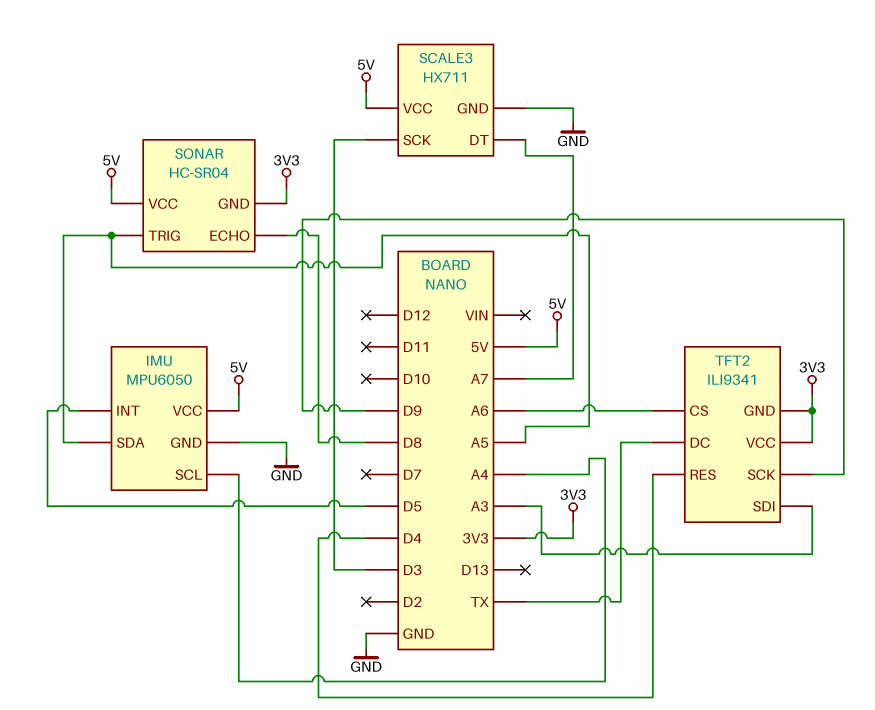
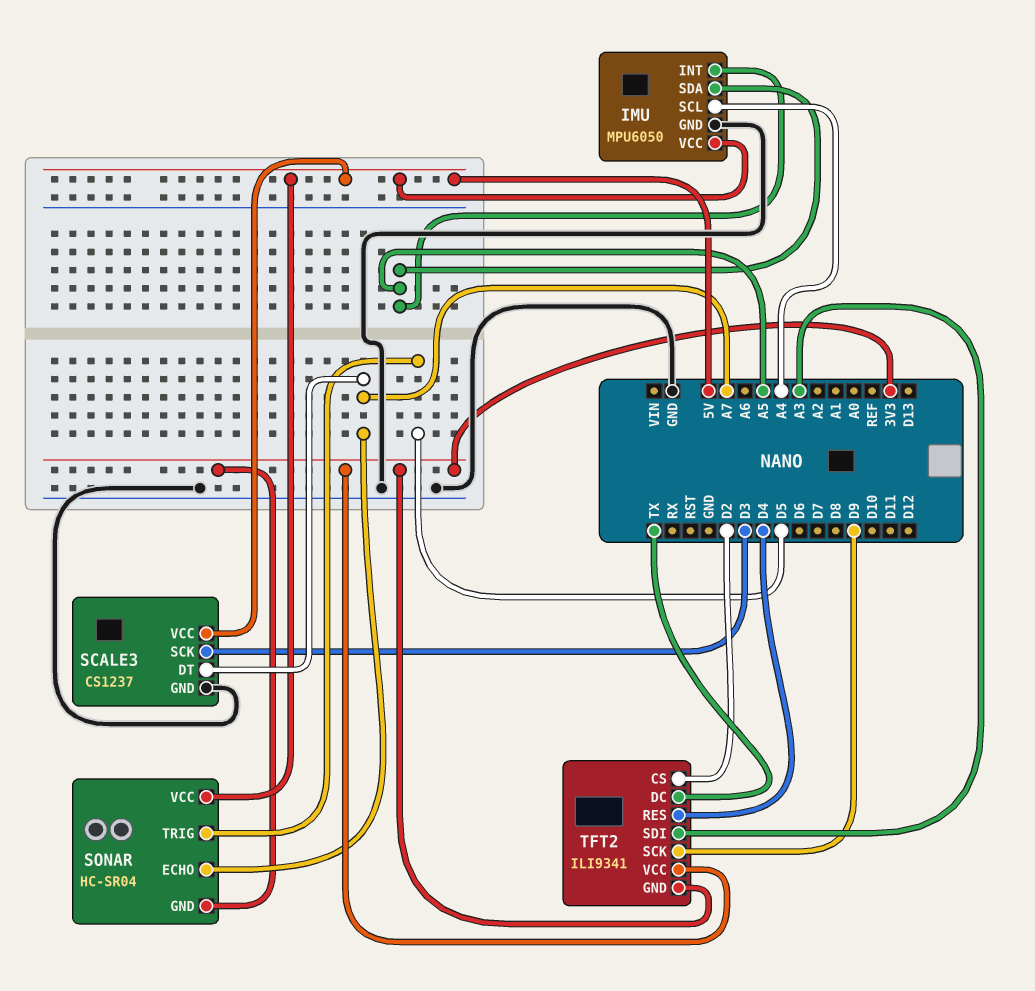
IMU pin INT: D5 -> A5
SCALE3: HX711 -> CS1237
SONAR pin ECHO: D8 -> A7
SONAR pin TRIG: A5 -> D5
TFT2 pin CS: A6 -> D2

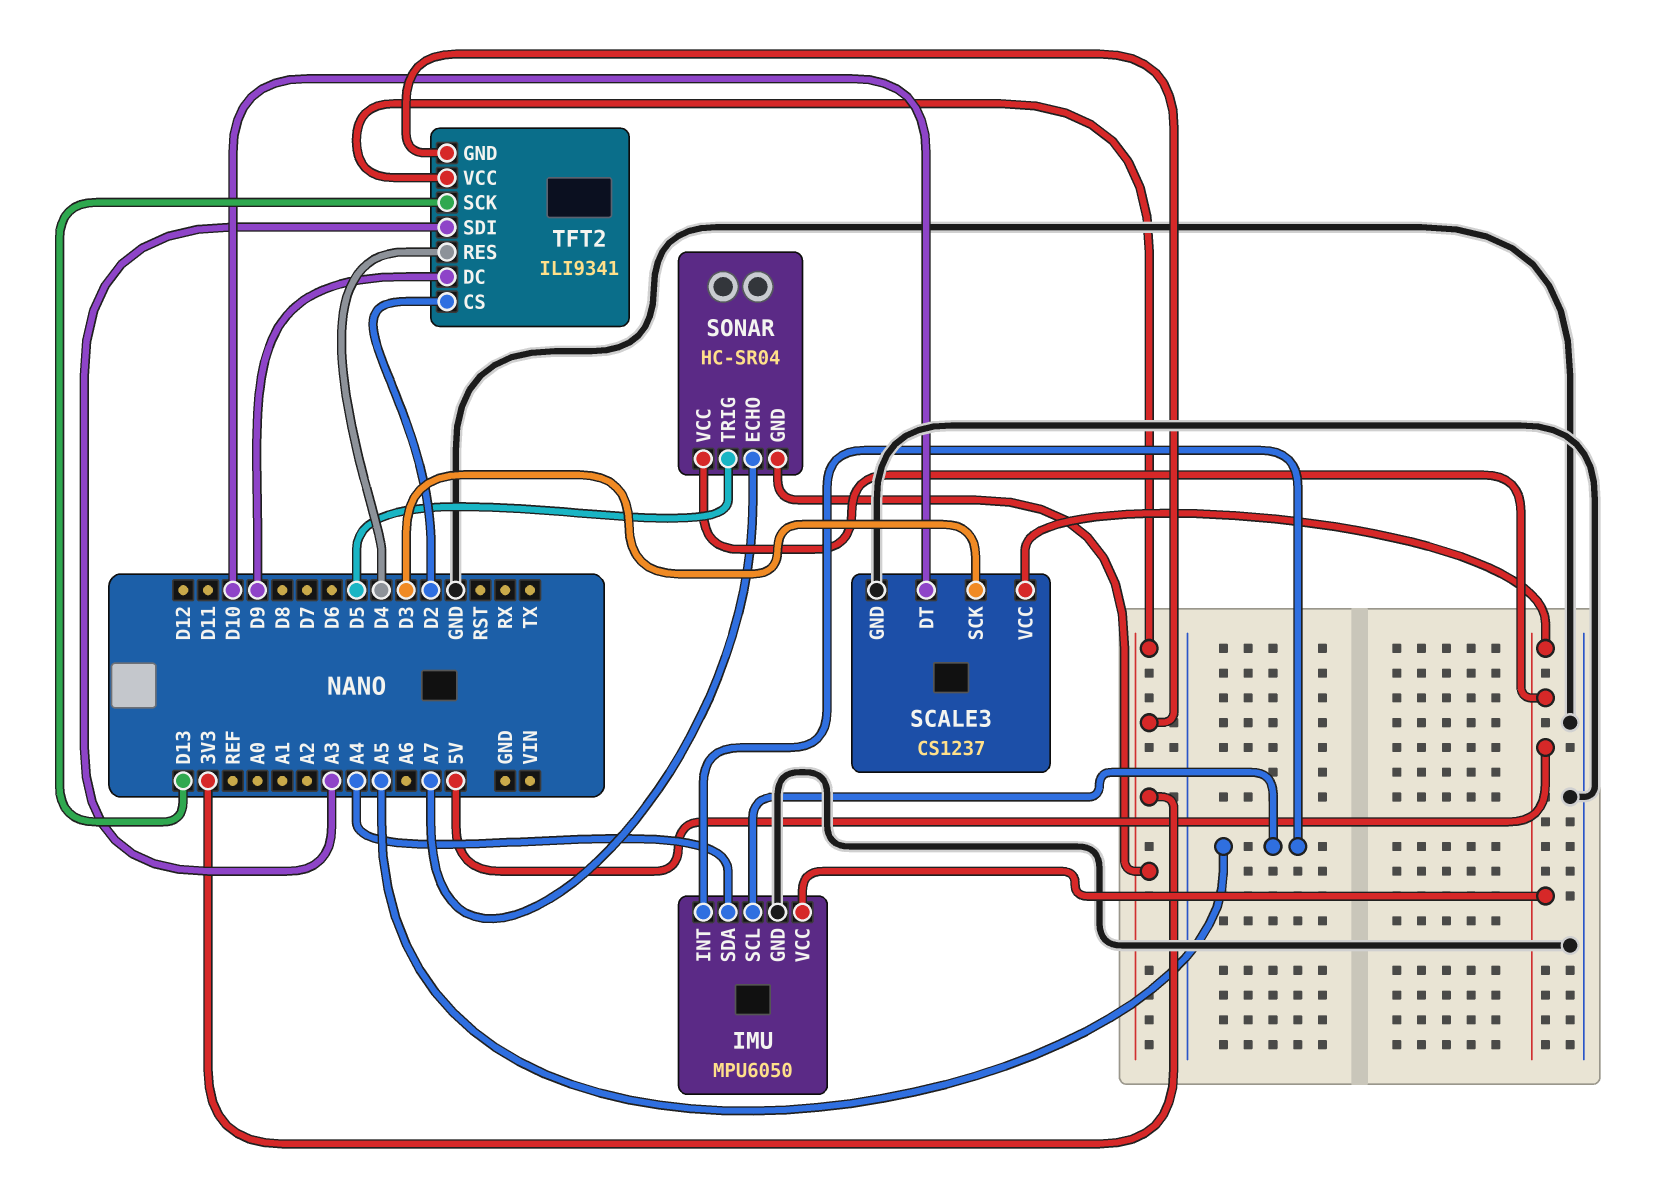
IMU pin SCL: A4 -> A5
IMU pin SDA: A5 -> A4
SCALE3 pin DT: A7 -> D10
TFT2 pin DC: TX -> D9
TFT2 pin SCK: D9 -> D13

